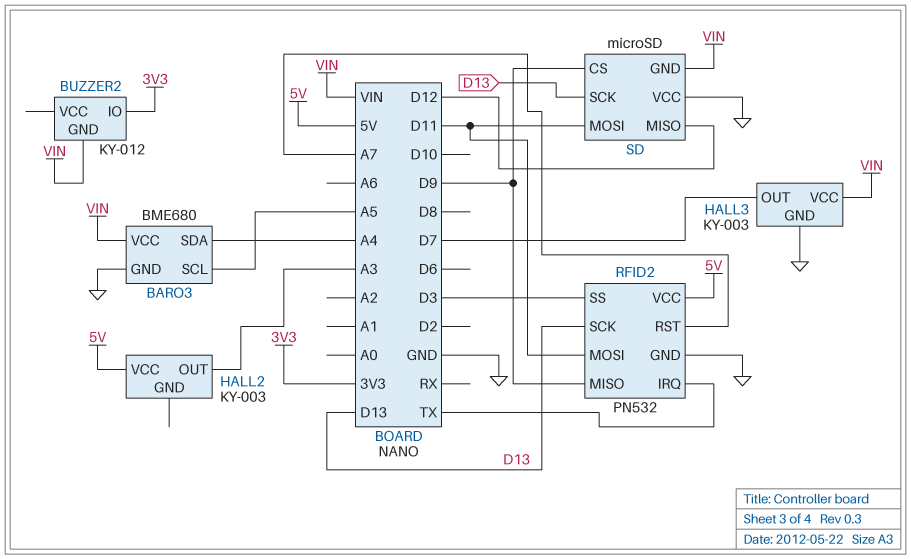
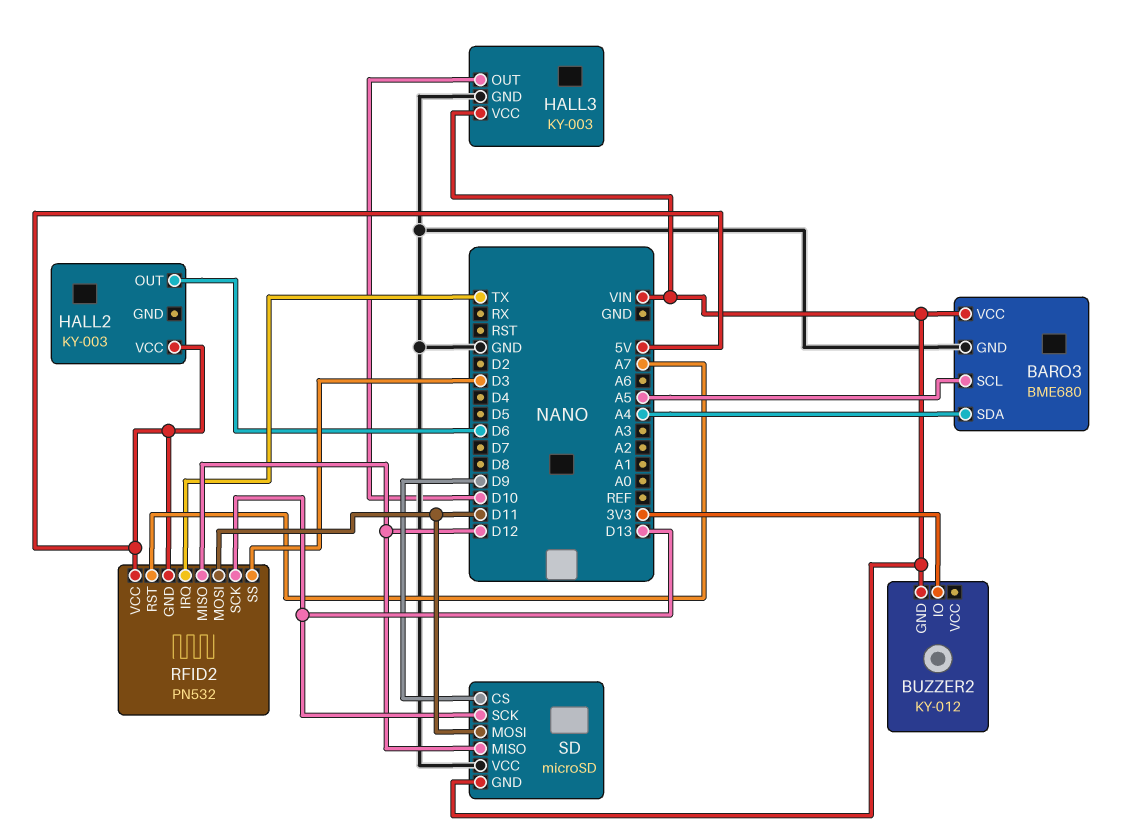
HALL2 pin OUT: A3 -> D6
HALL3 pin OUT: D7 -> D10
RFID2 pin GND: GND -> 5V
RFID2 pin MISO: D9 -> D12

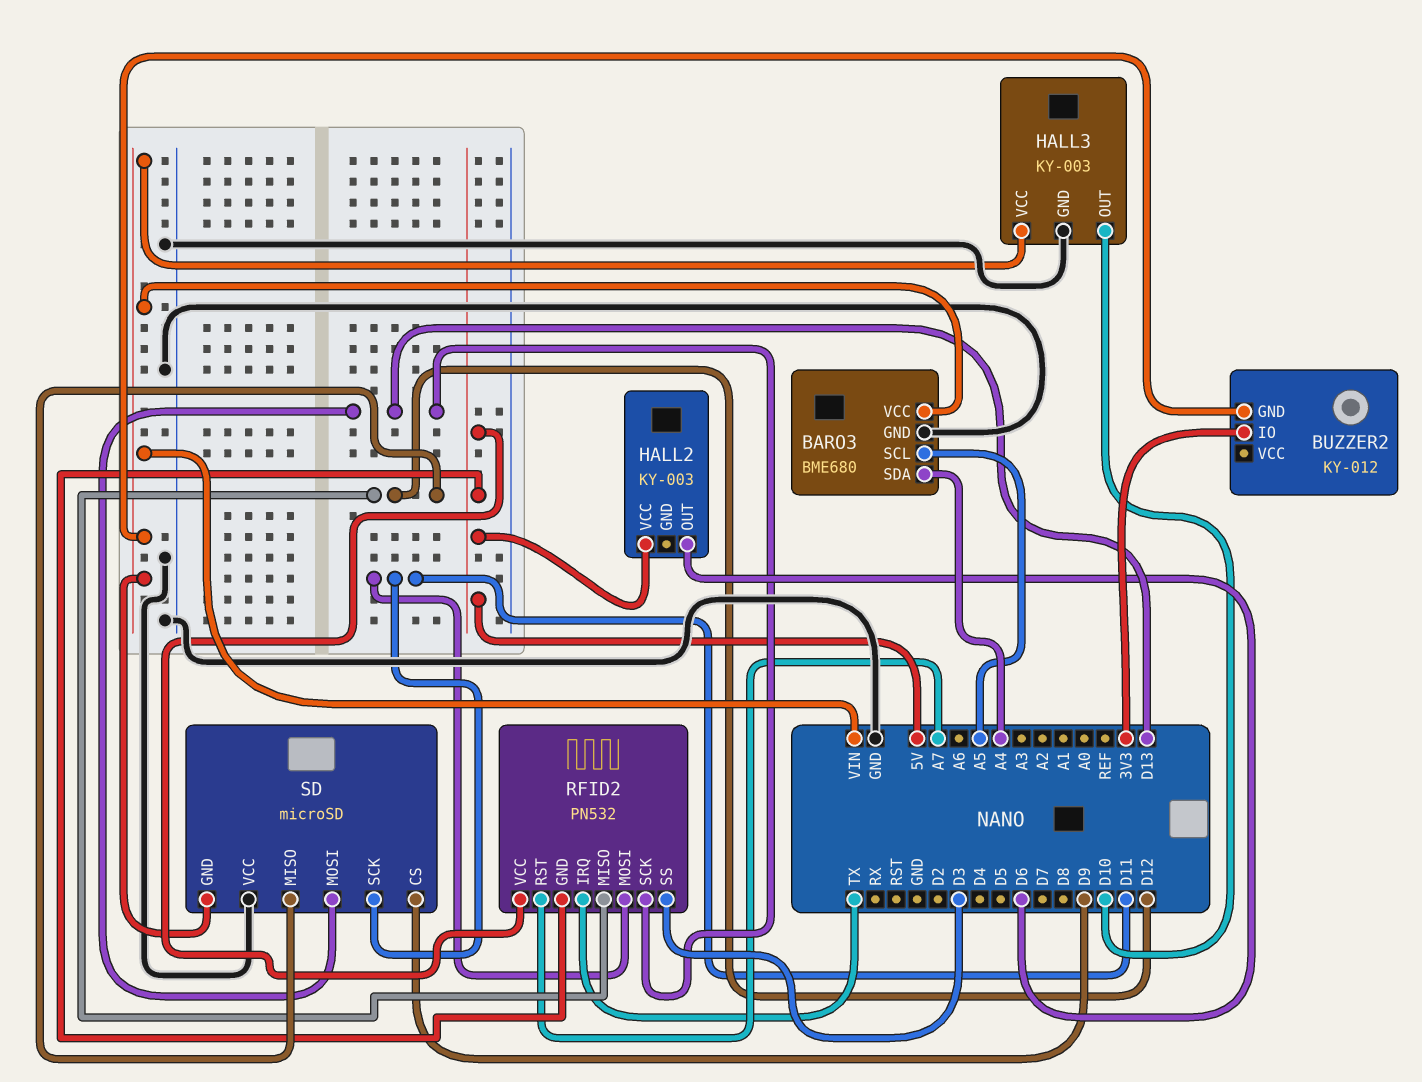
SD pin MOSI: D11 -> D13
SD pin SCK: D13 -> D11

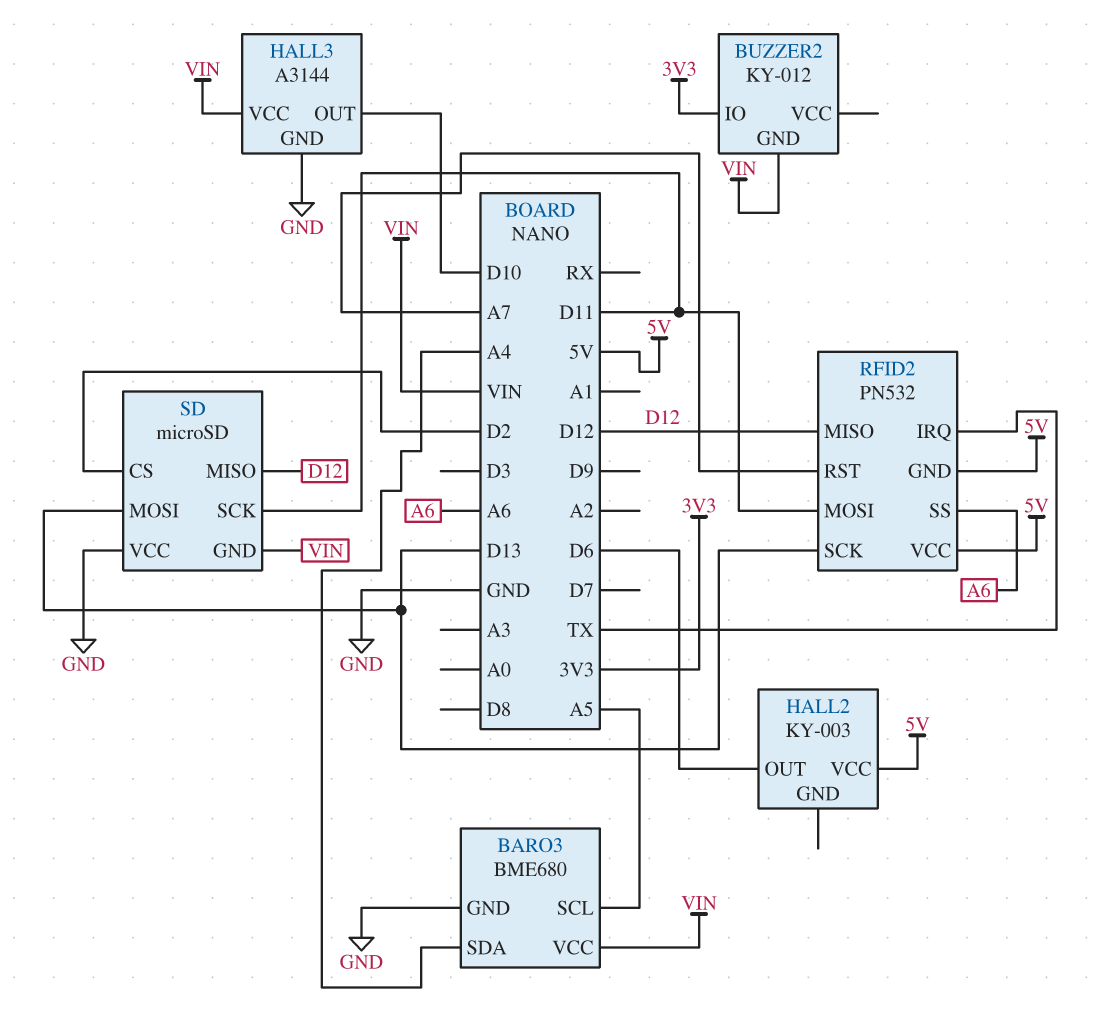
HALL3: KY-003 -> A3144
RFID2 pin SS: D3 -> A6
SD pin CS: D9 -> D2

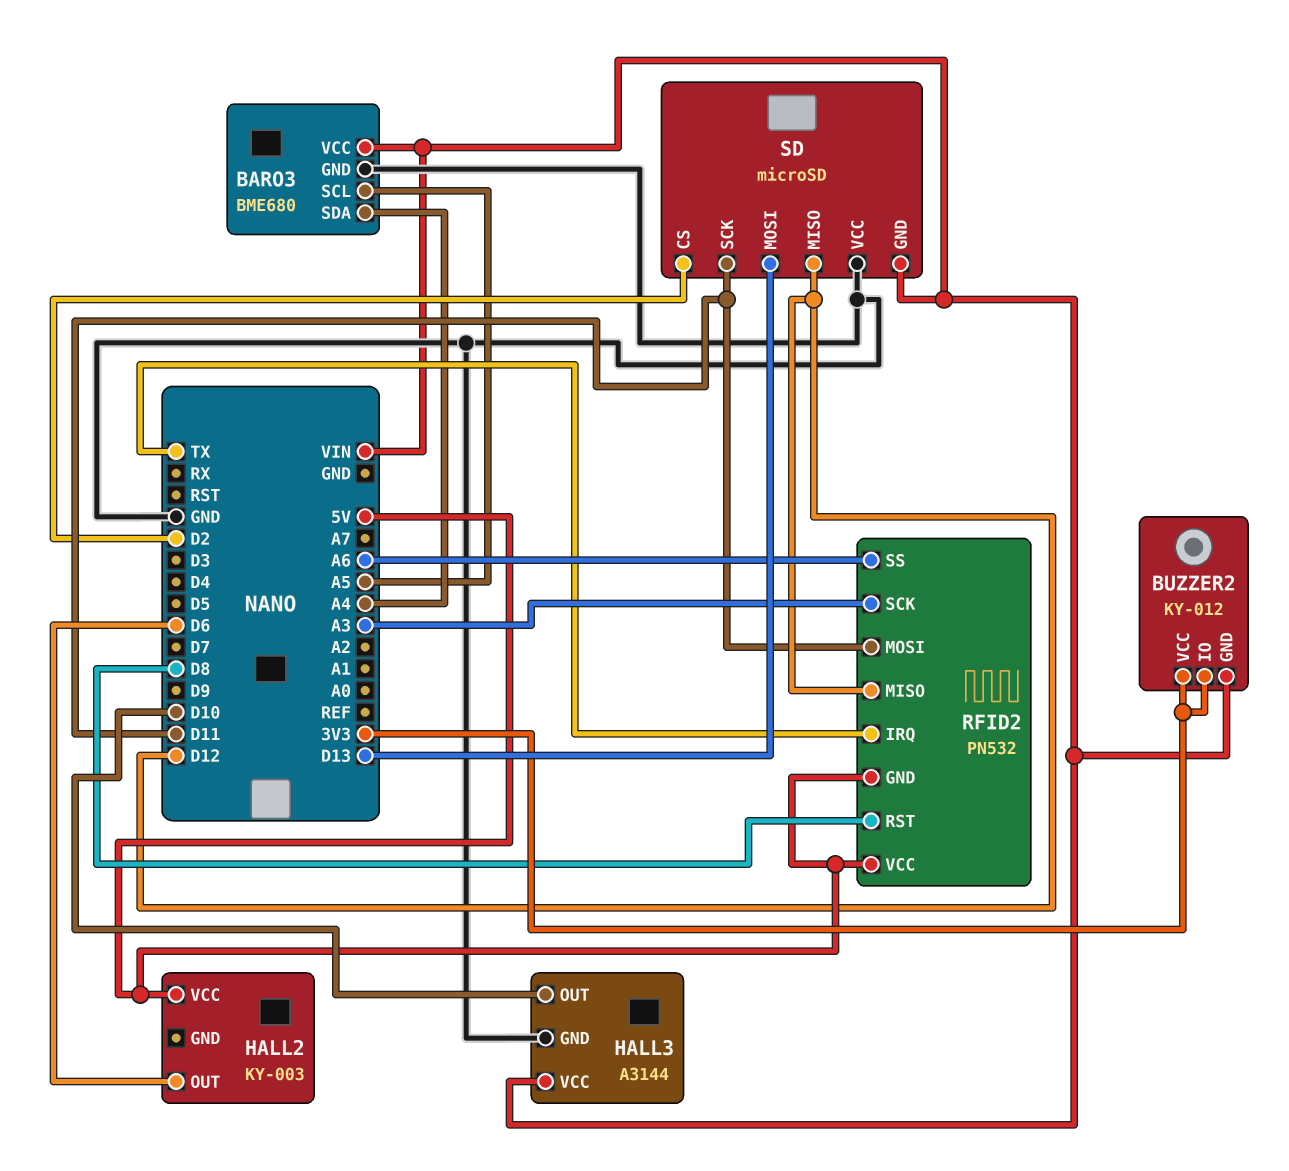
BUZZER2 pin VCC: none -> 3V3
RFID2 pin RST: A7 -> D8
RFID2 pin SCK: D13 -> A3

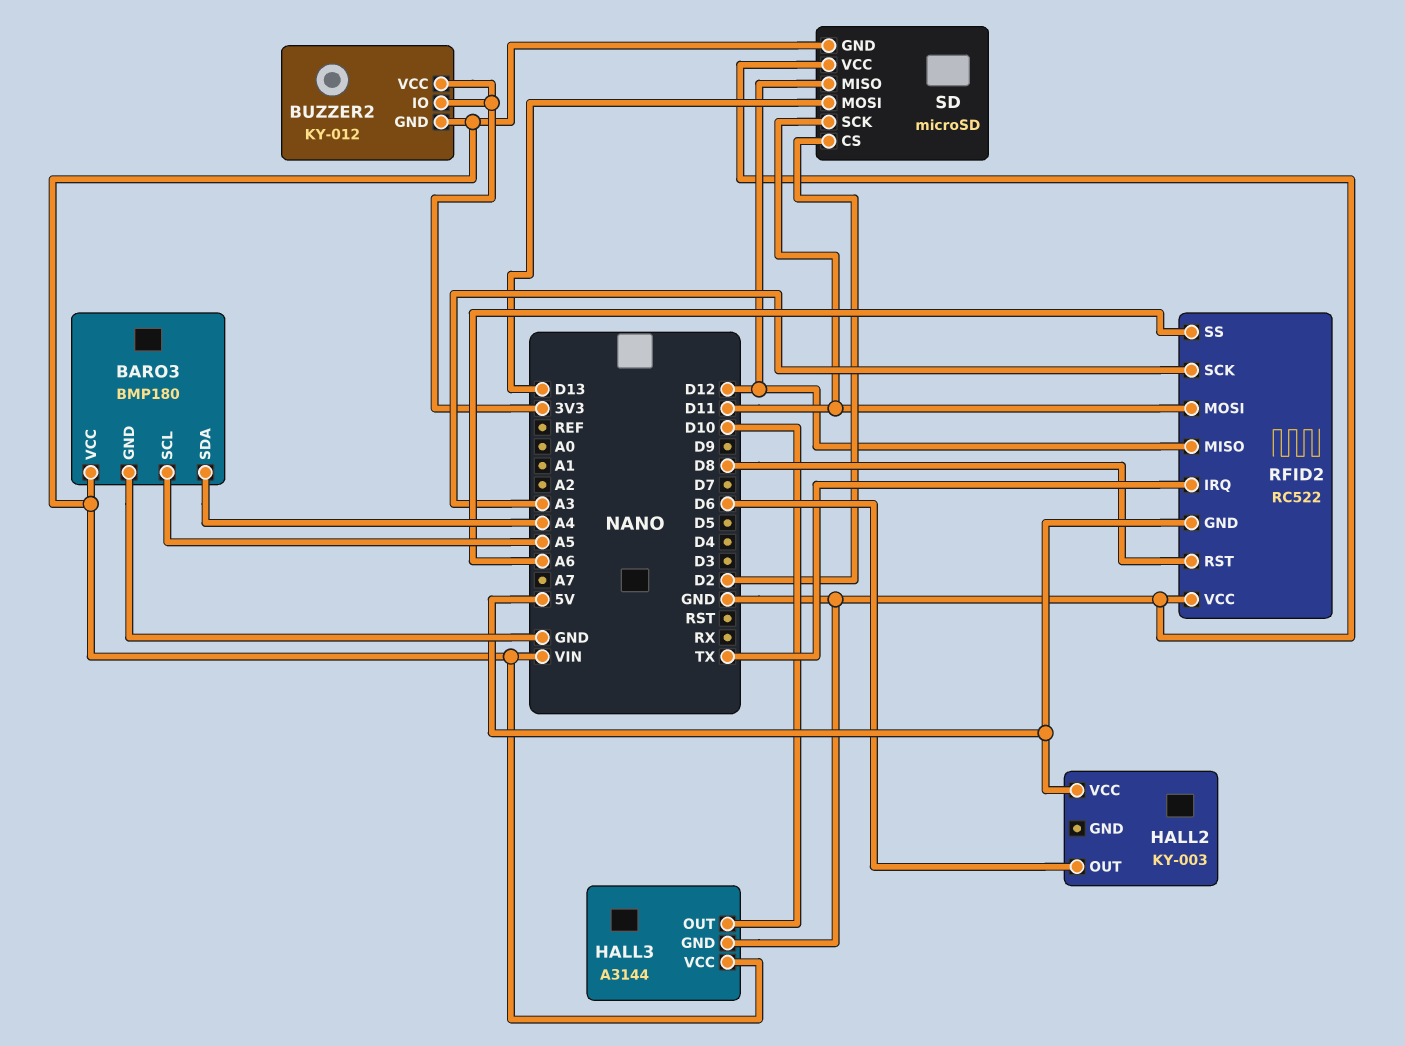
BARO3: BME680 -> BMP180
RFID2: PN532 -> RC522
RFID2 pin VCC: 5V -> GND

